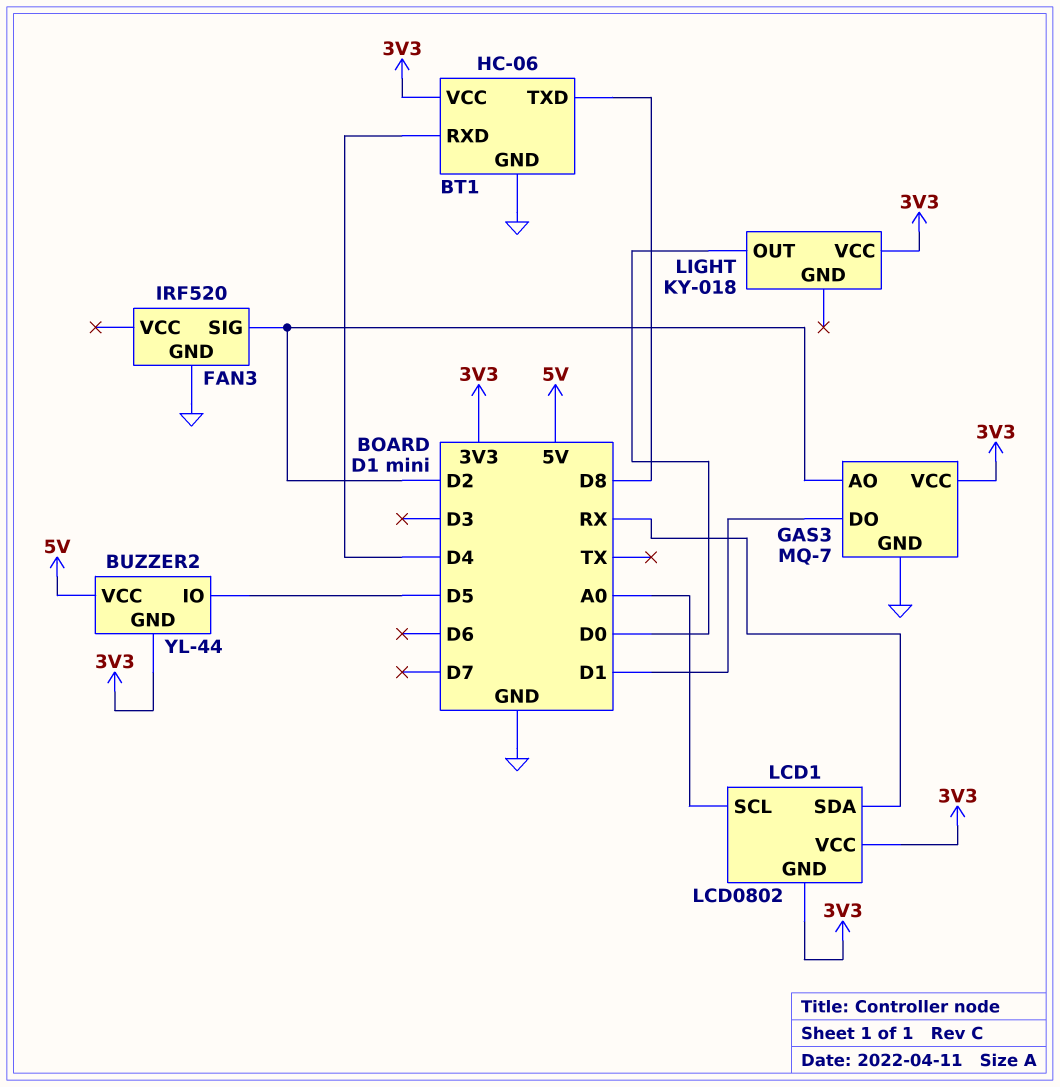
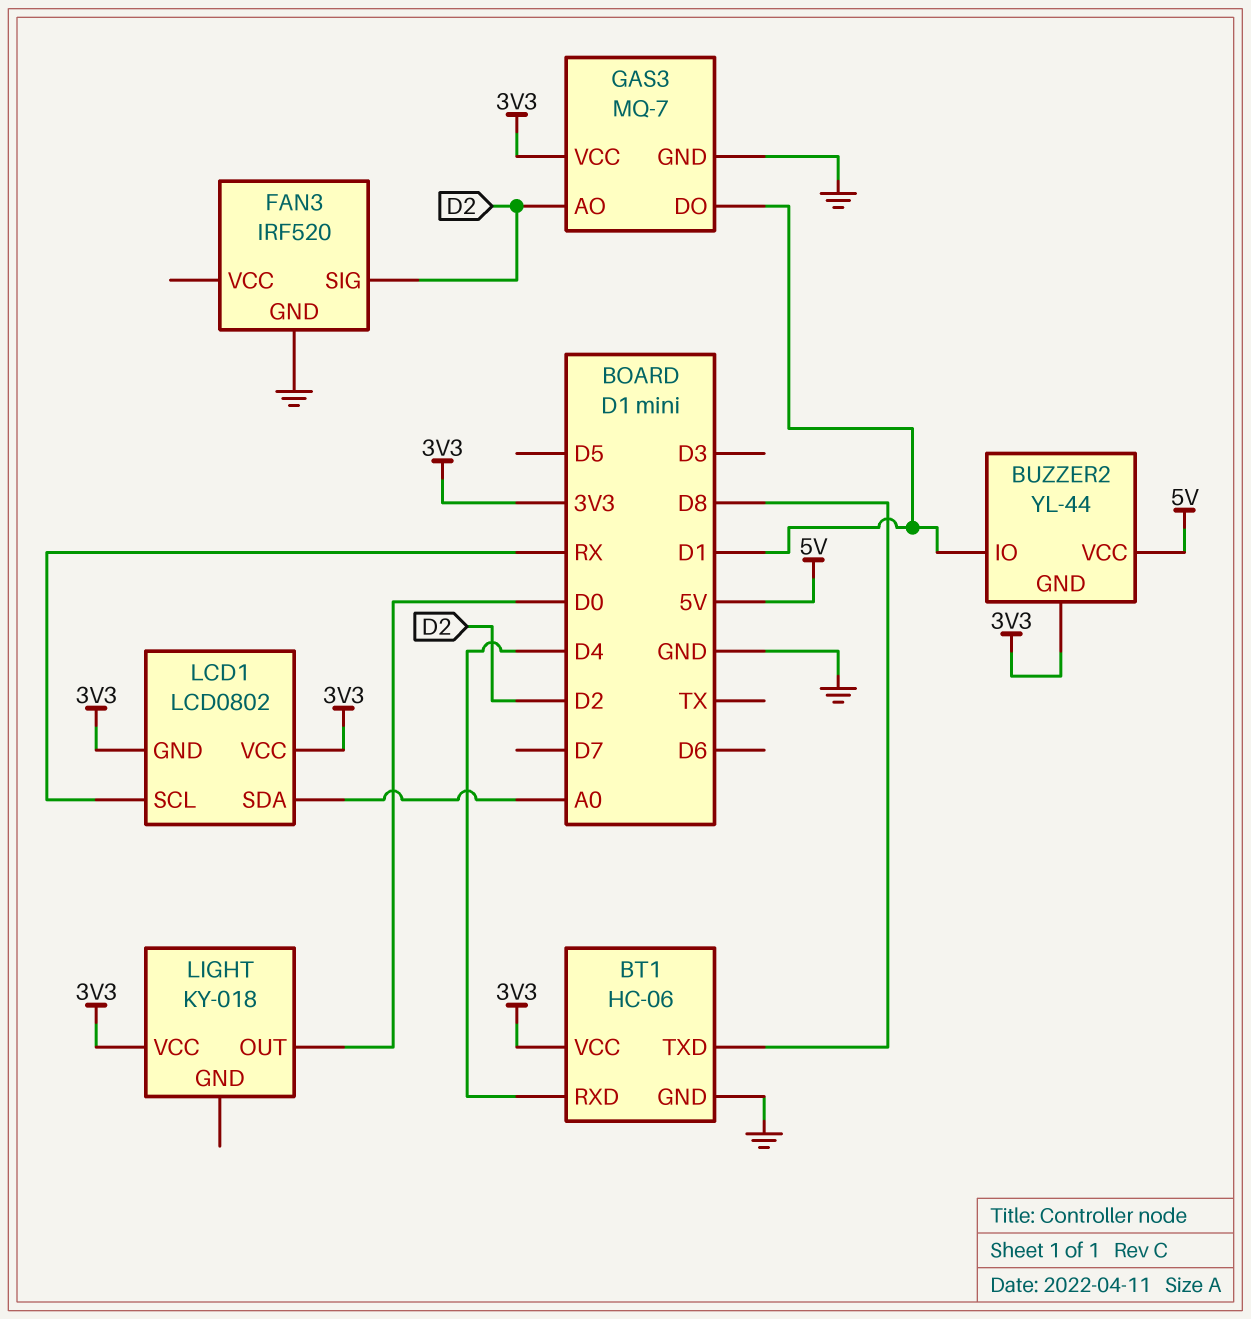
BUZZER2 pin IO: D5 -> D1
LCD1 pin SCL: A0 -> RX
LCD1 pin SDA: RX -> A0

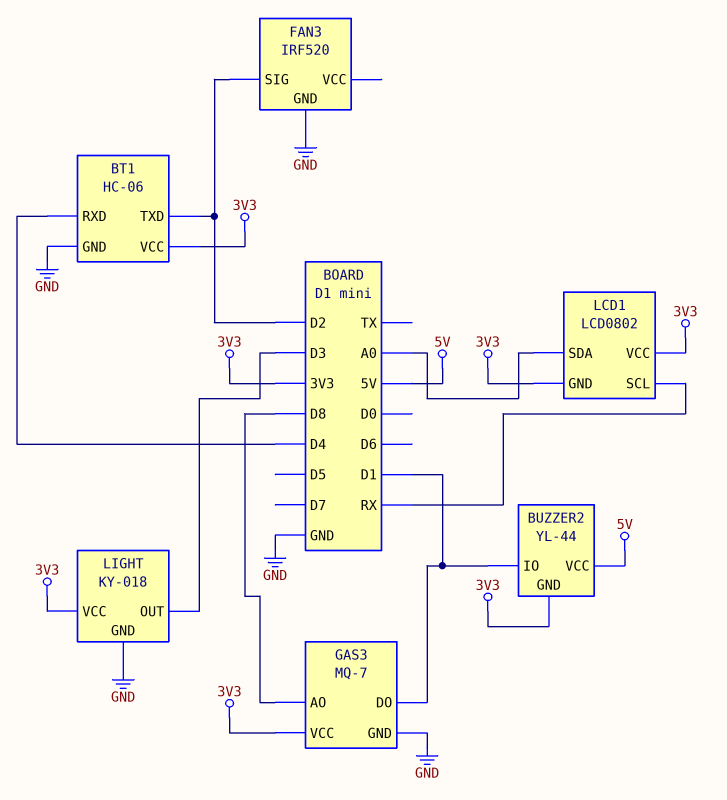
BT1 pin TXD: D8 -> D2
GAS3 pin AO: D2 -> D8
LIGHT pin GND: none -> GND
LIGHT pin OUT: D0 -> D3

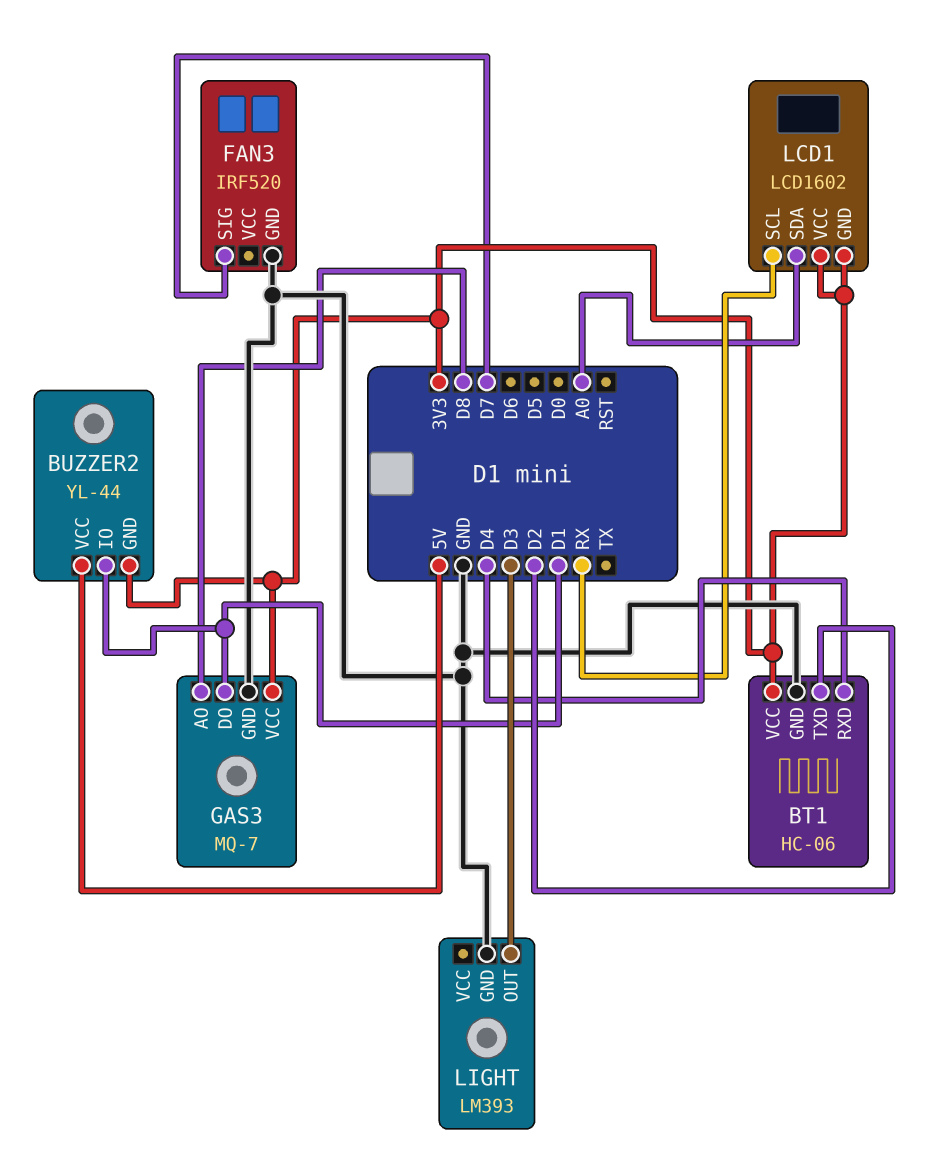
FAN3 pin SIG: D2 -> D7
LCD1: LCD0802 -> LCD1602
LIGHT: KY-018 -> LM393
LIGHT pin VCC: 3V3 -> none

